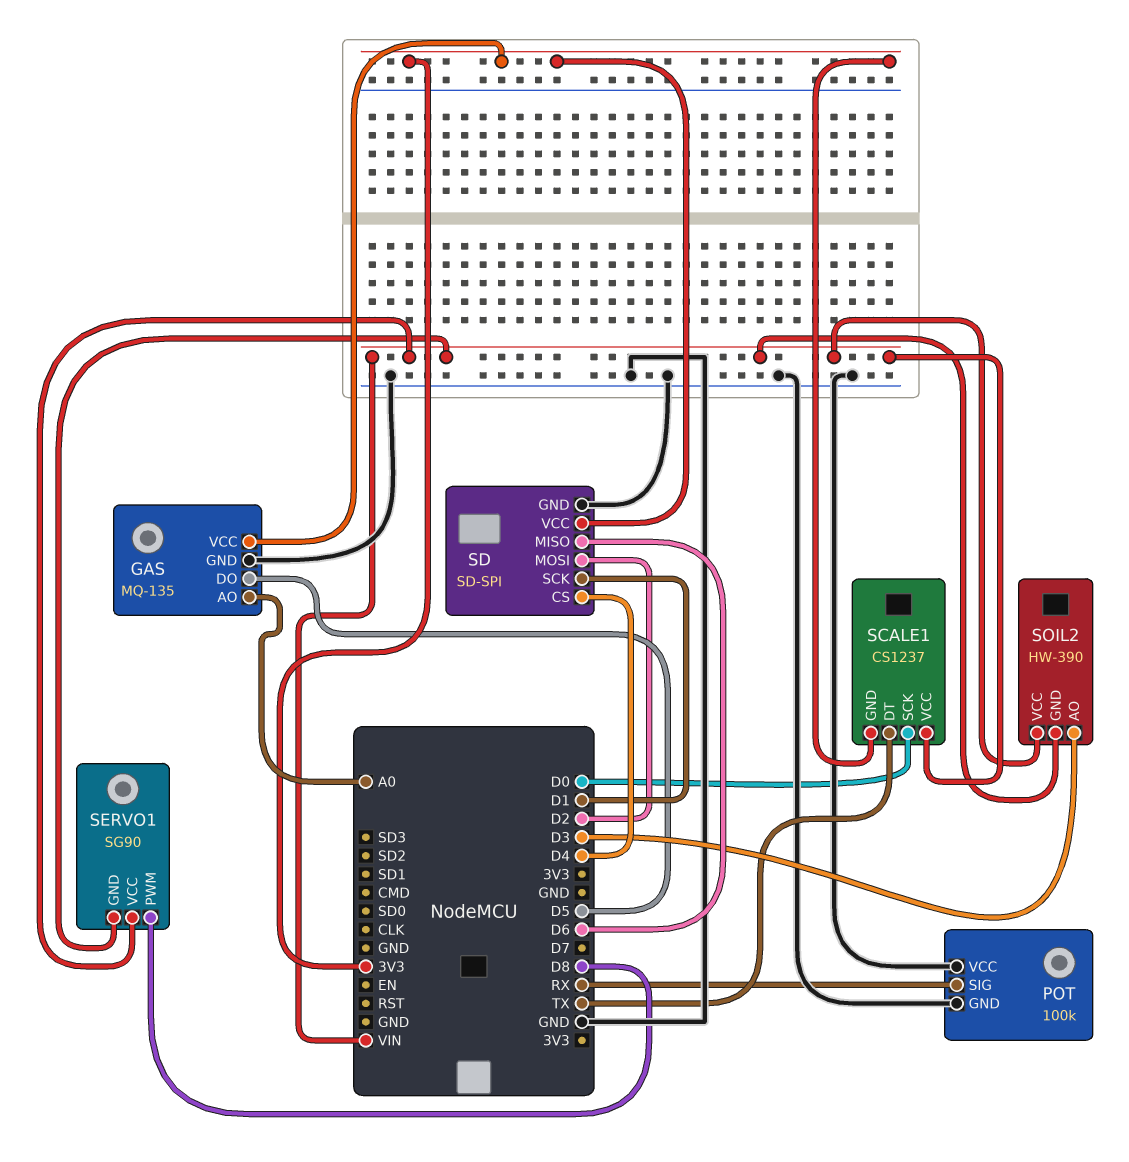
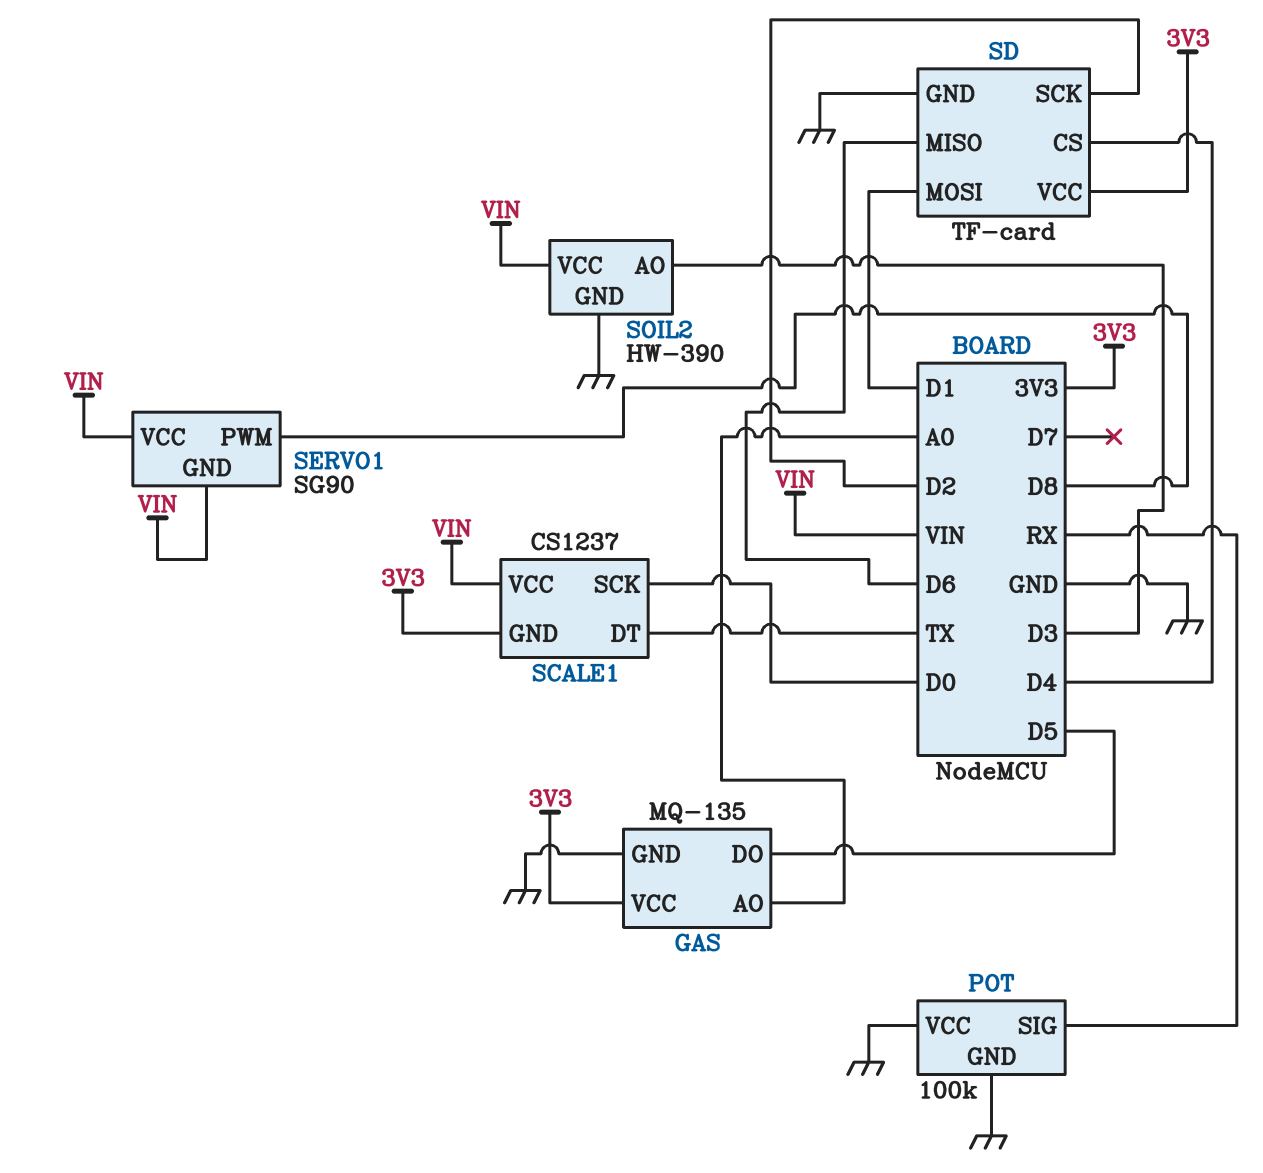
SD: SD-SPI -> TF-card
SD pin MOSI: D2 -> D1
SD pin SCK: D1 -> D2
SOIL2 pin GND: VIN -> GND

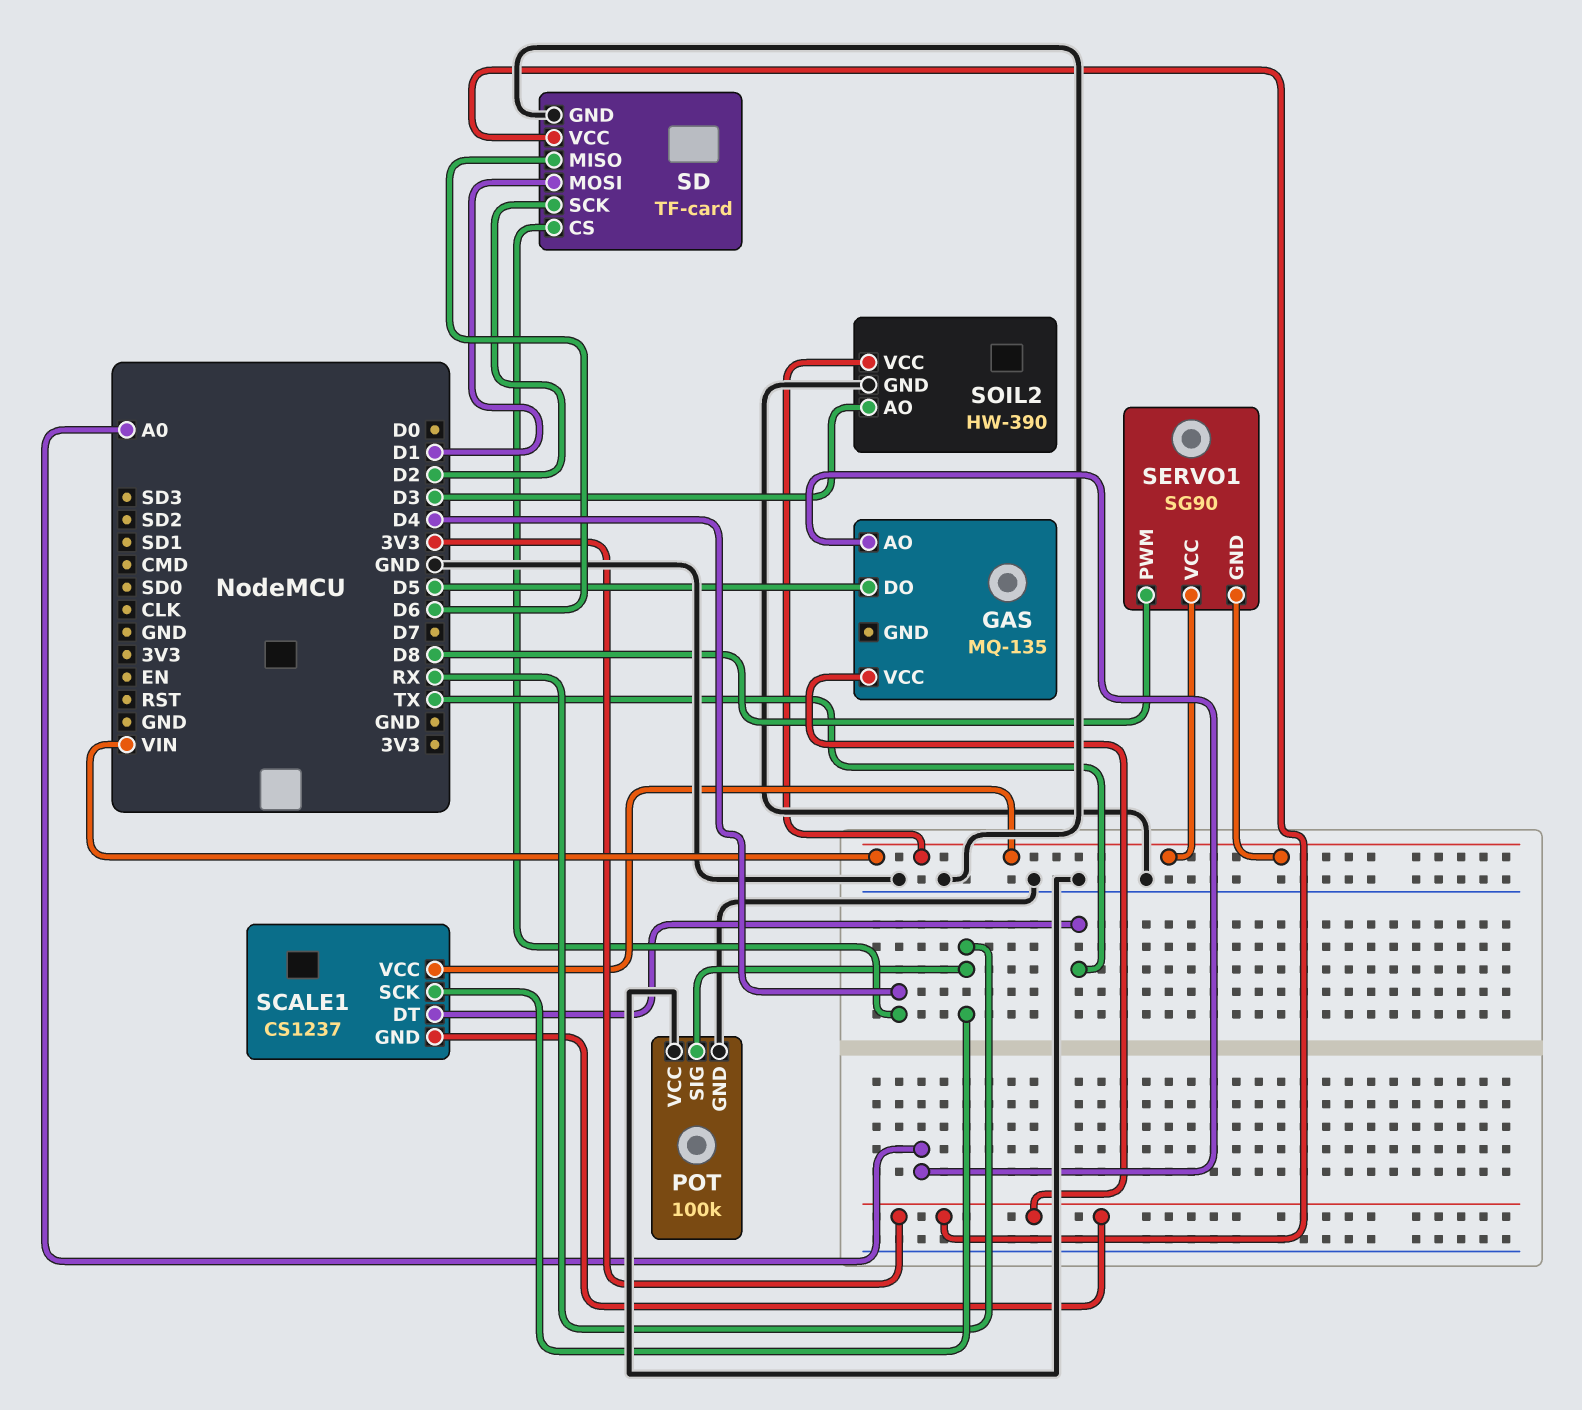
GAS pin GND: GND -> none
SCALE1 pin SCK: D0 -> RX

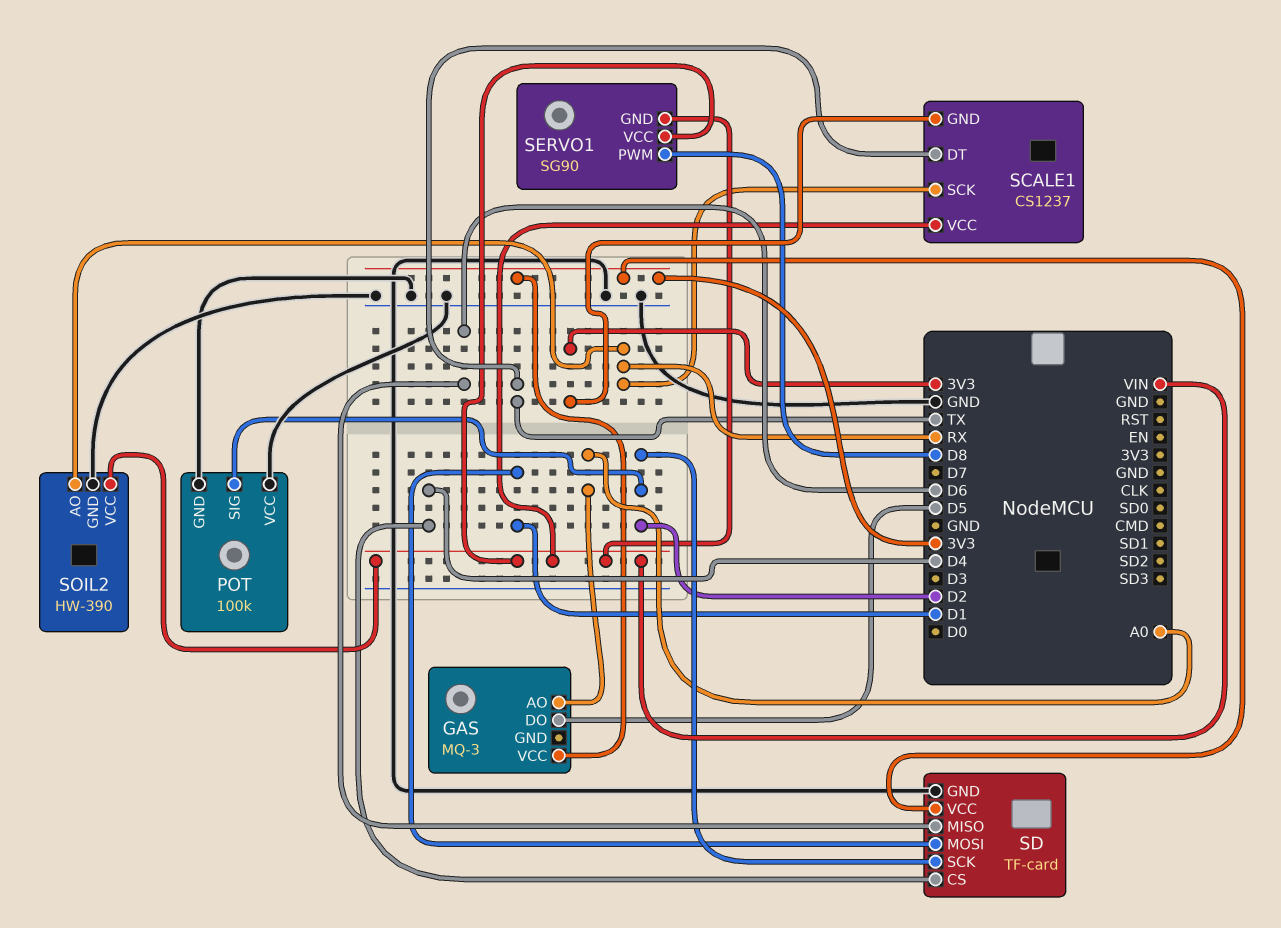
GAS: MQ-135 -> MQ-3
POT pin SIG: RX -> D2
SOIL2 pin AO: D3 -> RX

